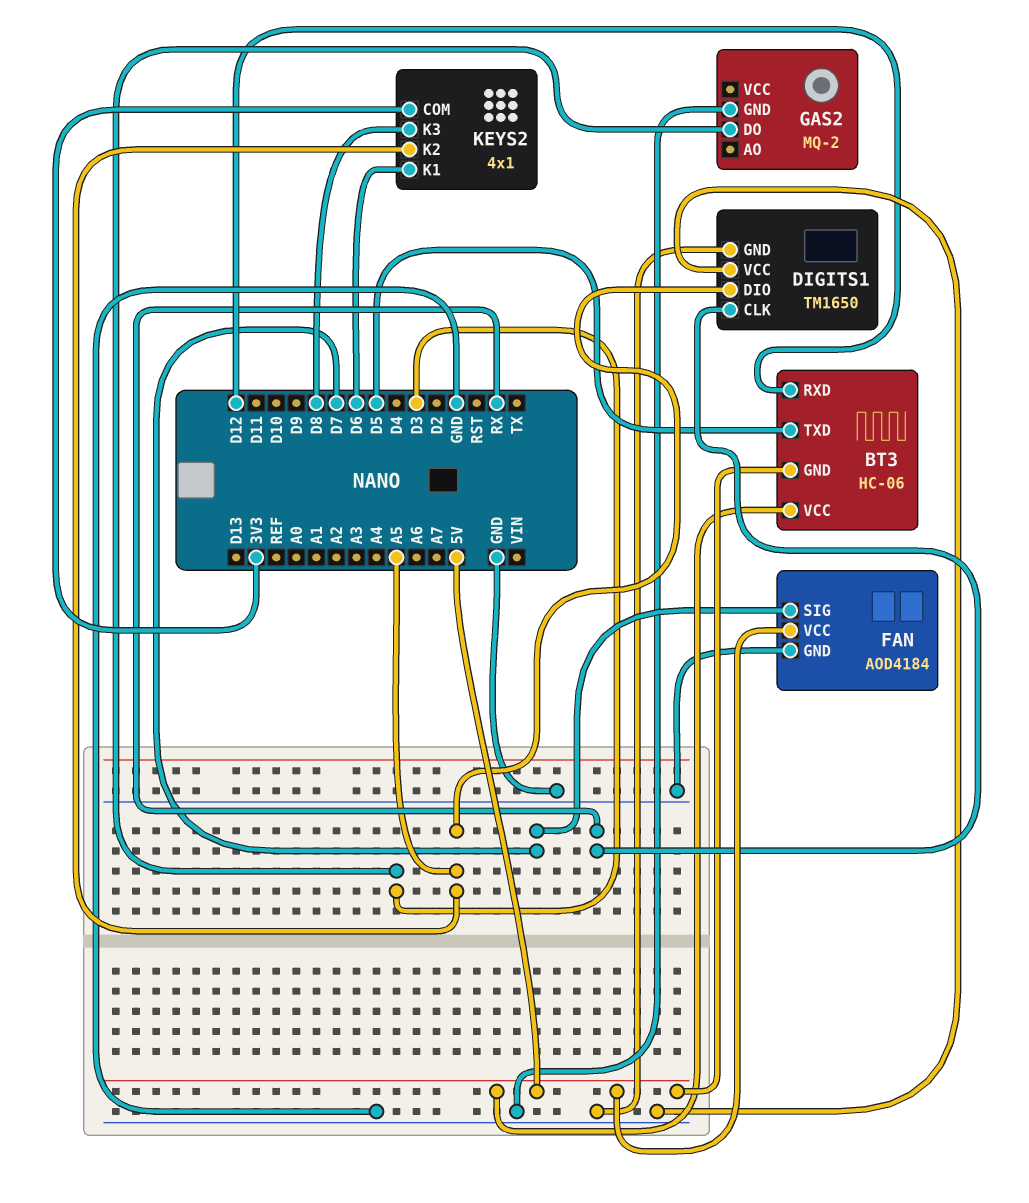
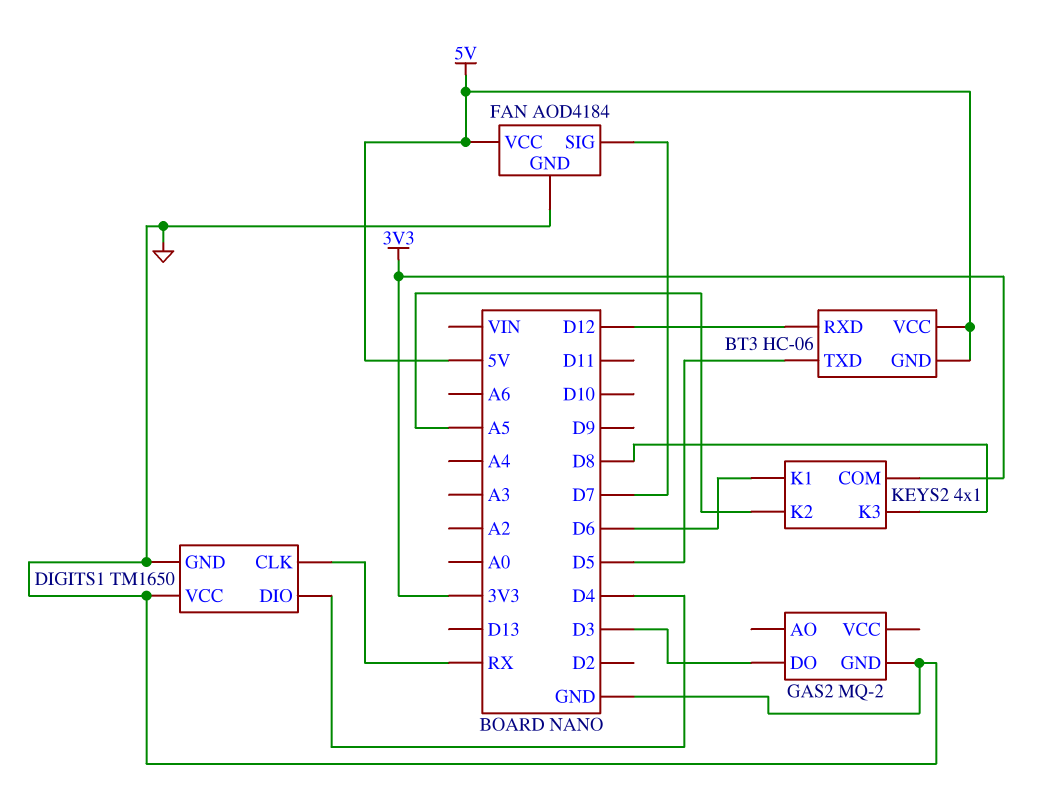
DIGITS1 pin DIO: A5 -> D4

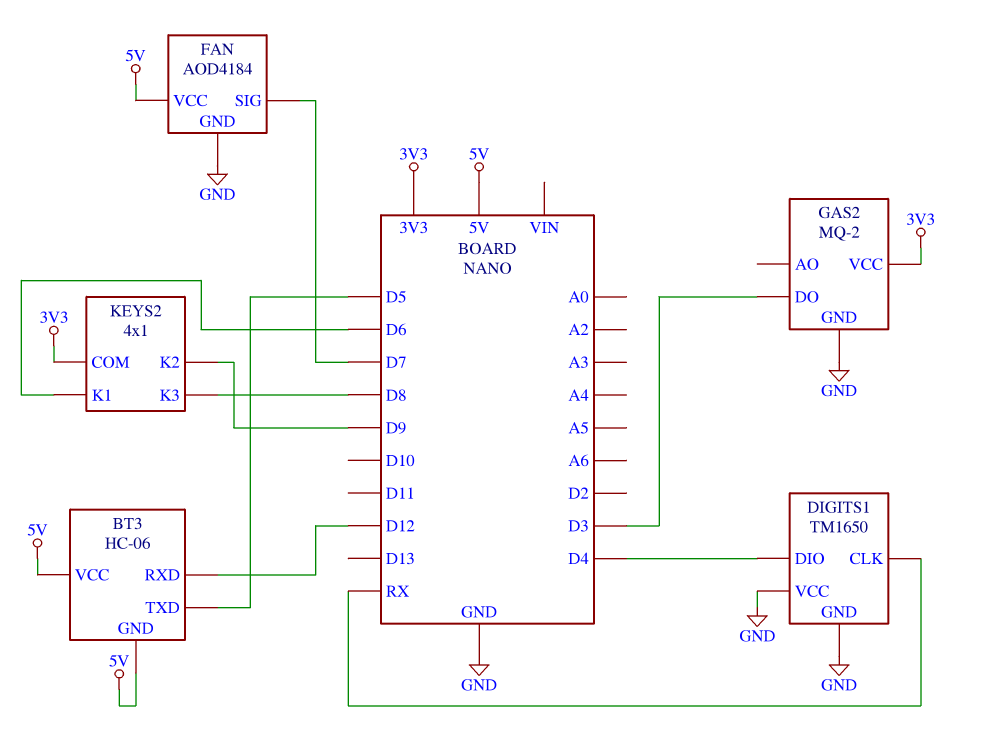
GAS2 pin VCC: none -> 3V3
KEYS2 pin K2: A5 -> D9

